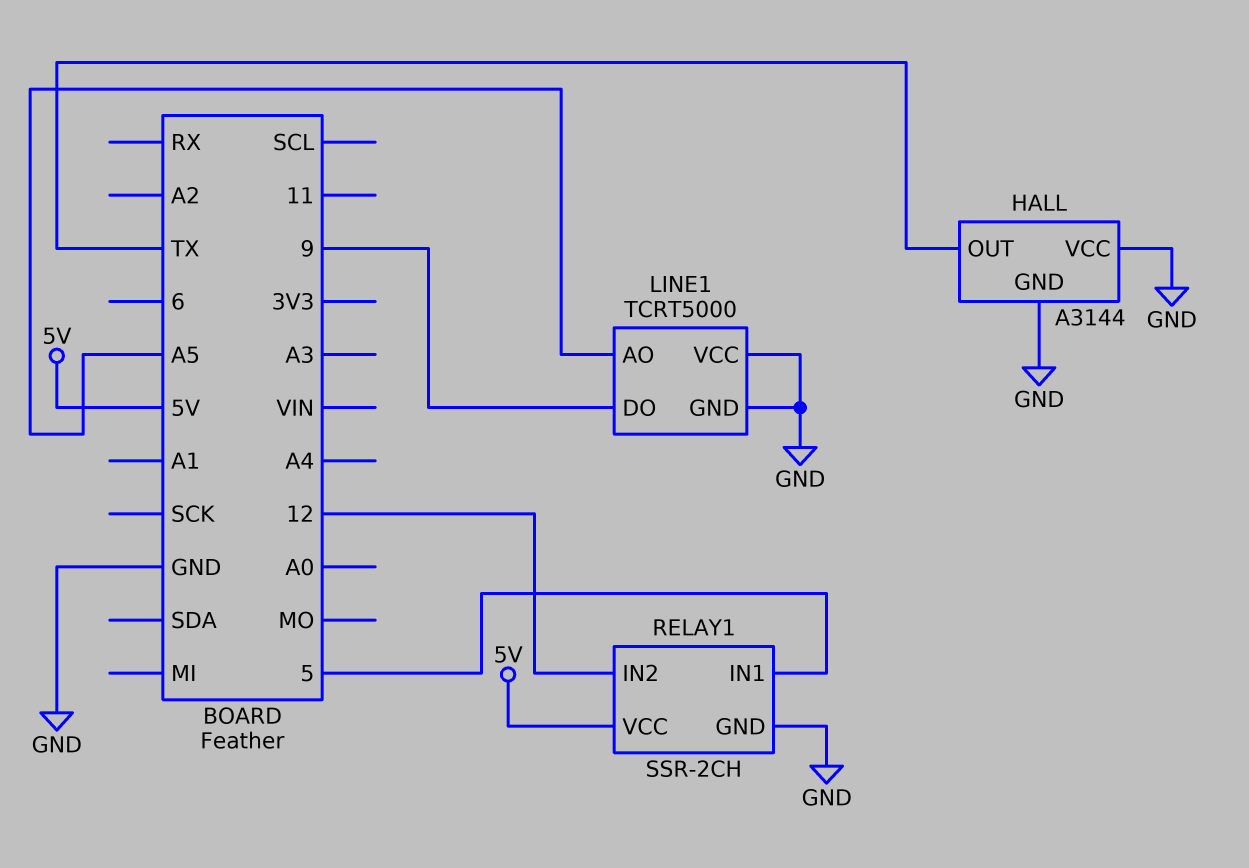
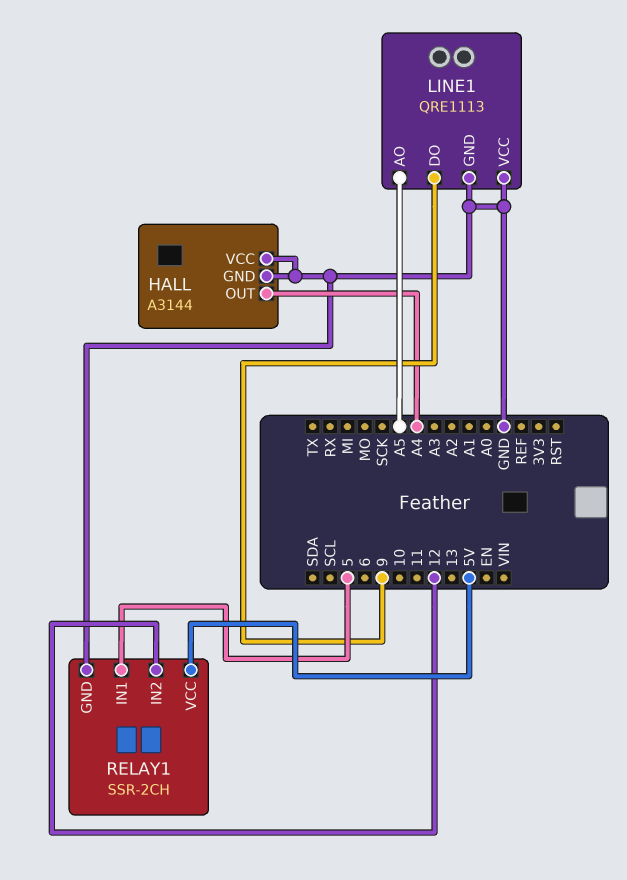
HALL pin OUT: TX -> A4
LINE1: TCRT5000 -> QRE1113

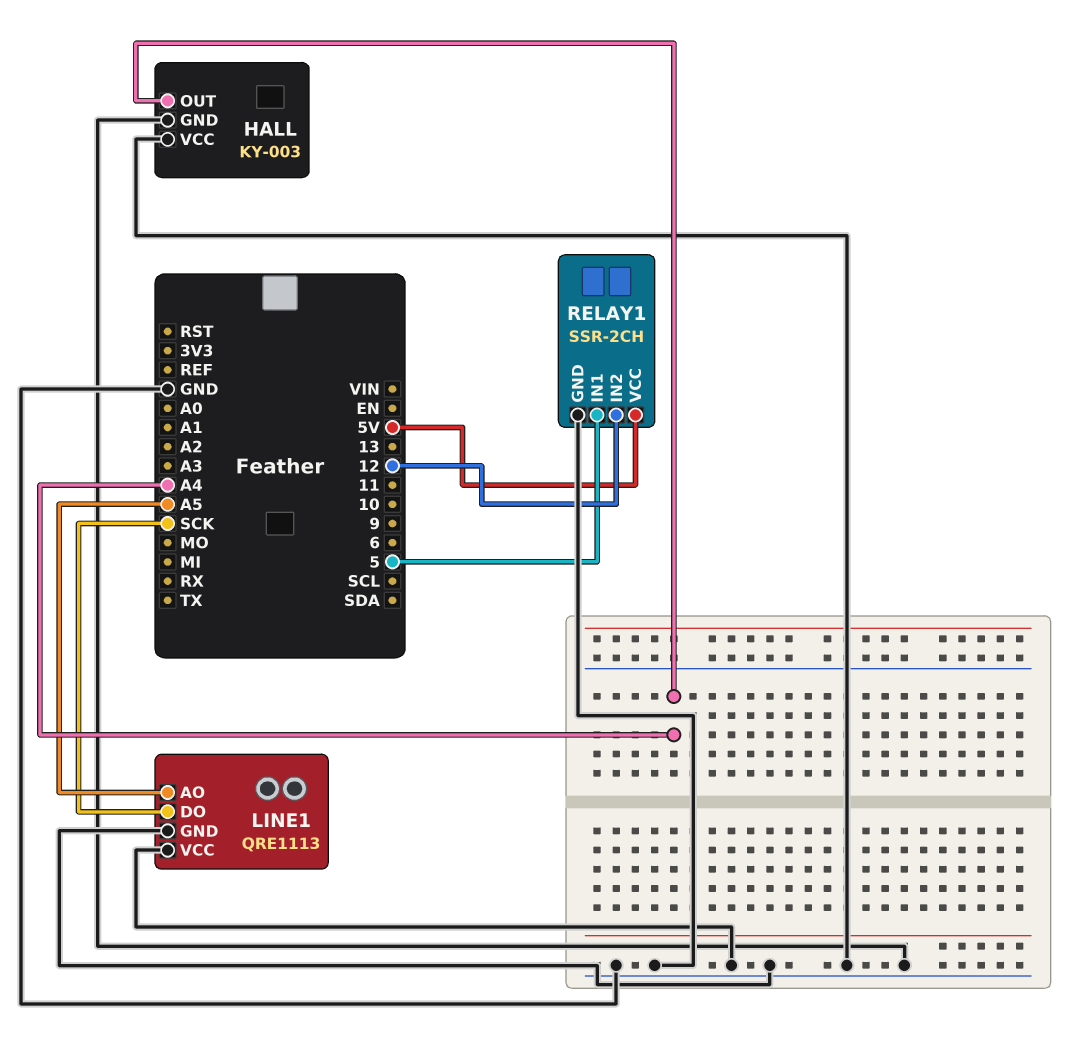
HALL: A3144 -> KY-003
LINE1 pin DO: 9 -> SCK

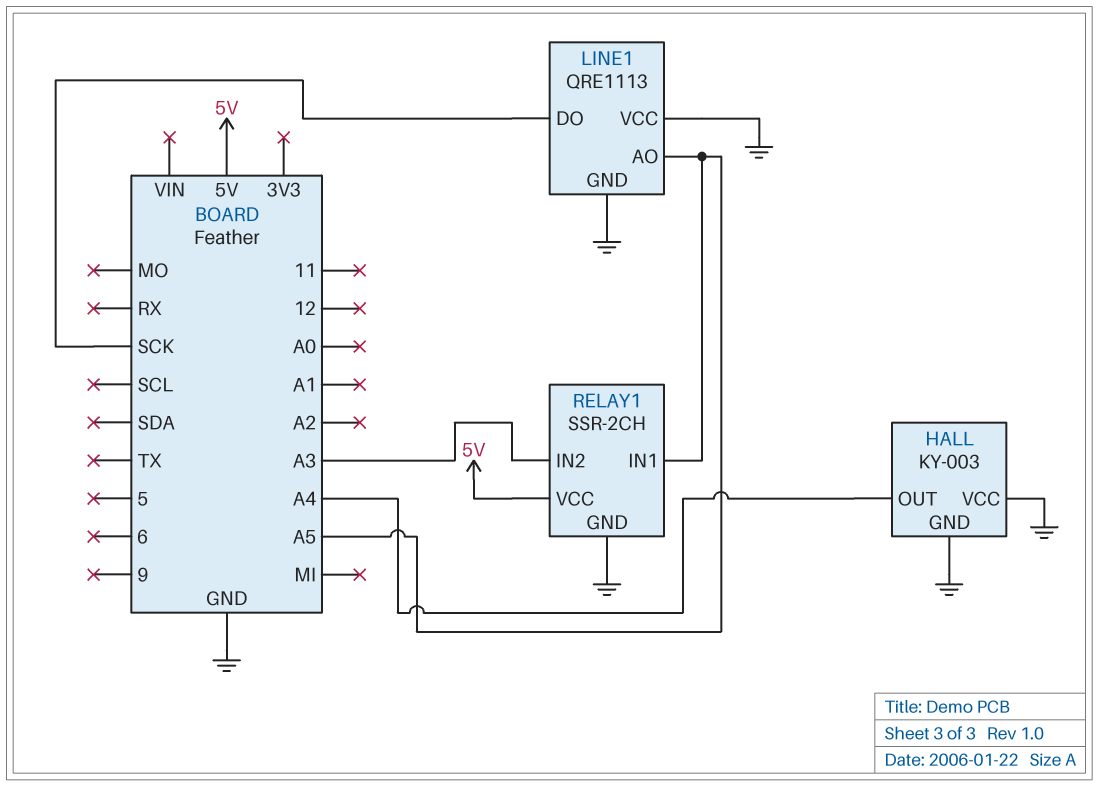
RELAY1 pin IN1: 5 -> A5
RELAY1 pin IN2: 12 -> A3

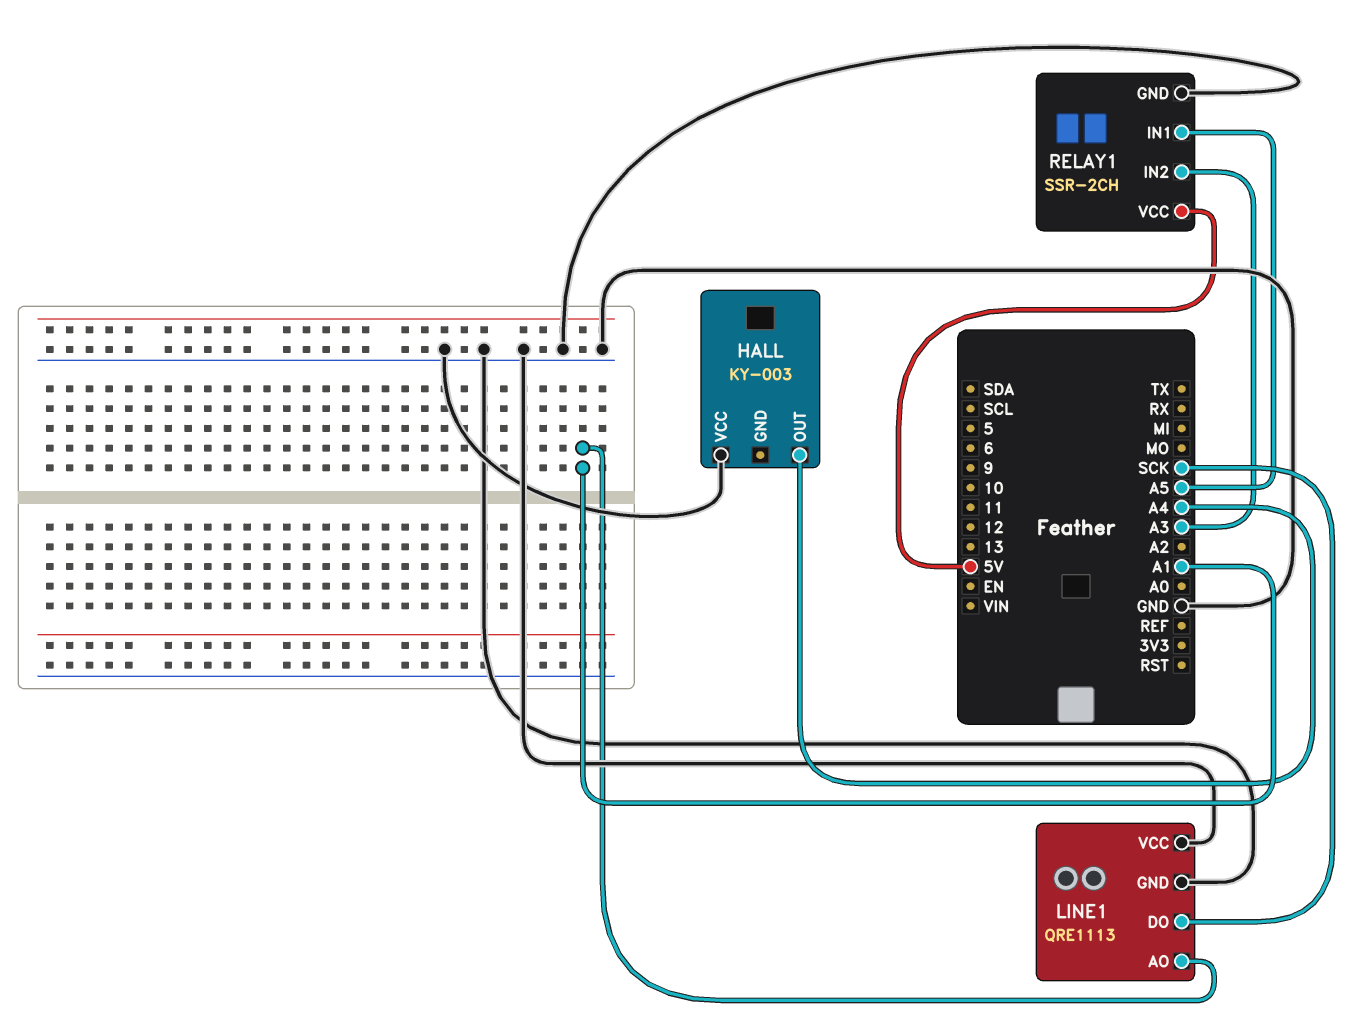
HALL pin GND: GND -> none
LINE1 pin AO: A5 -> A1

